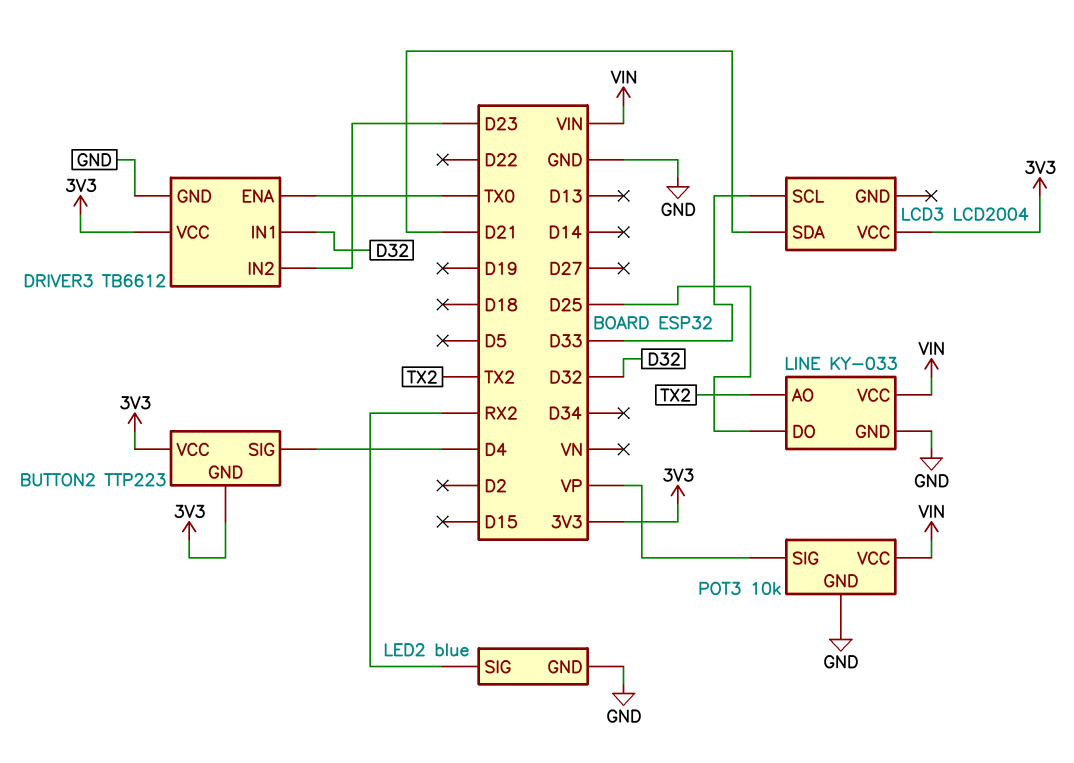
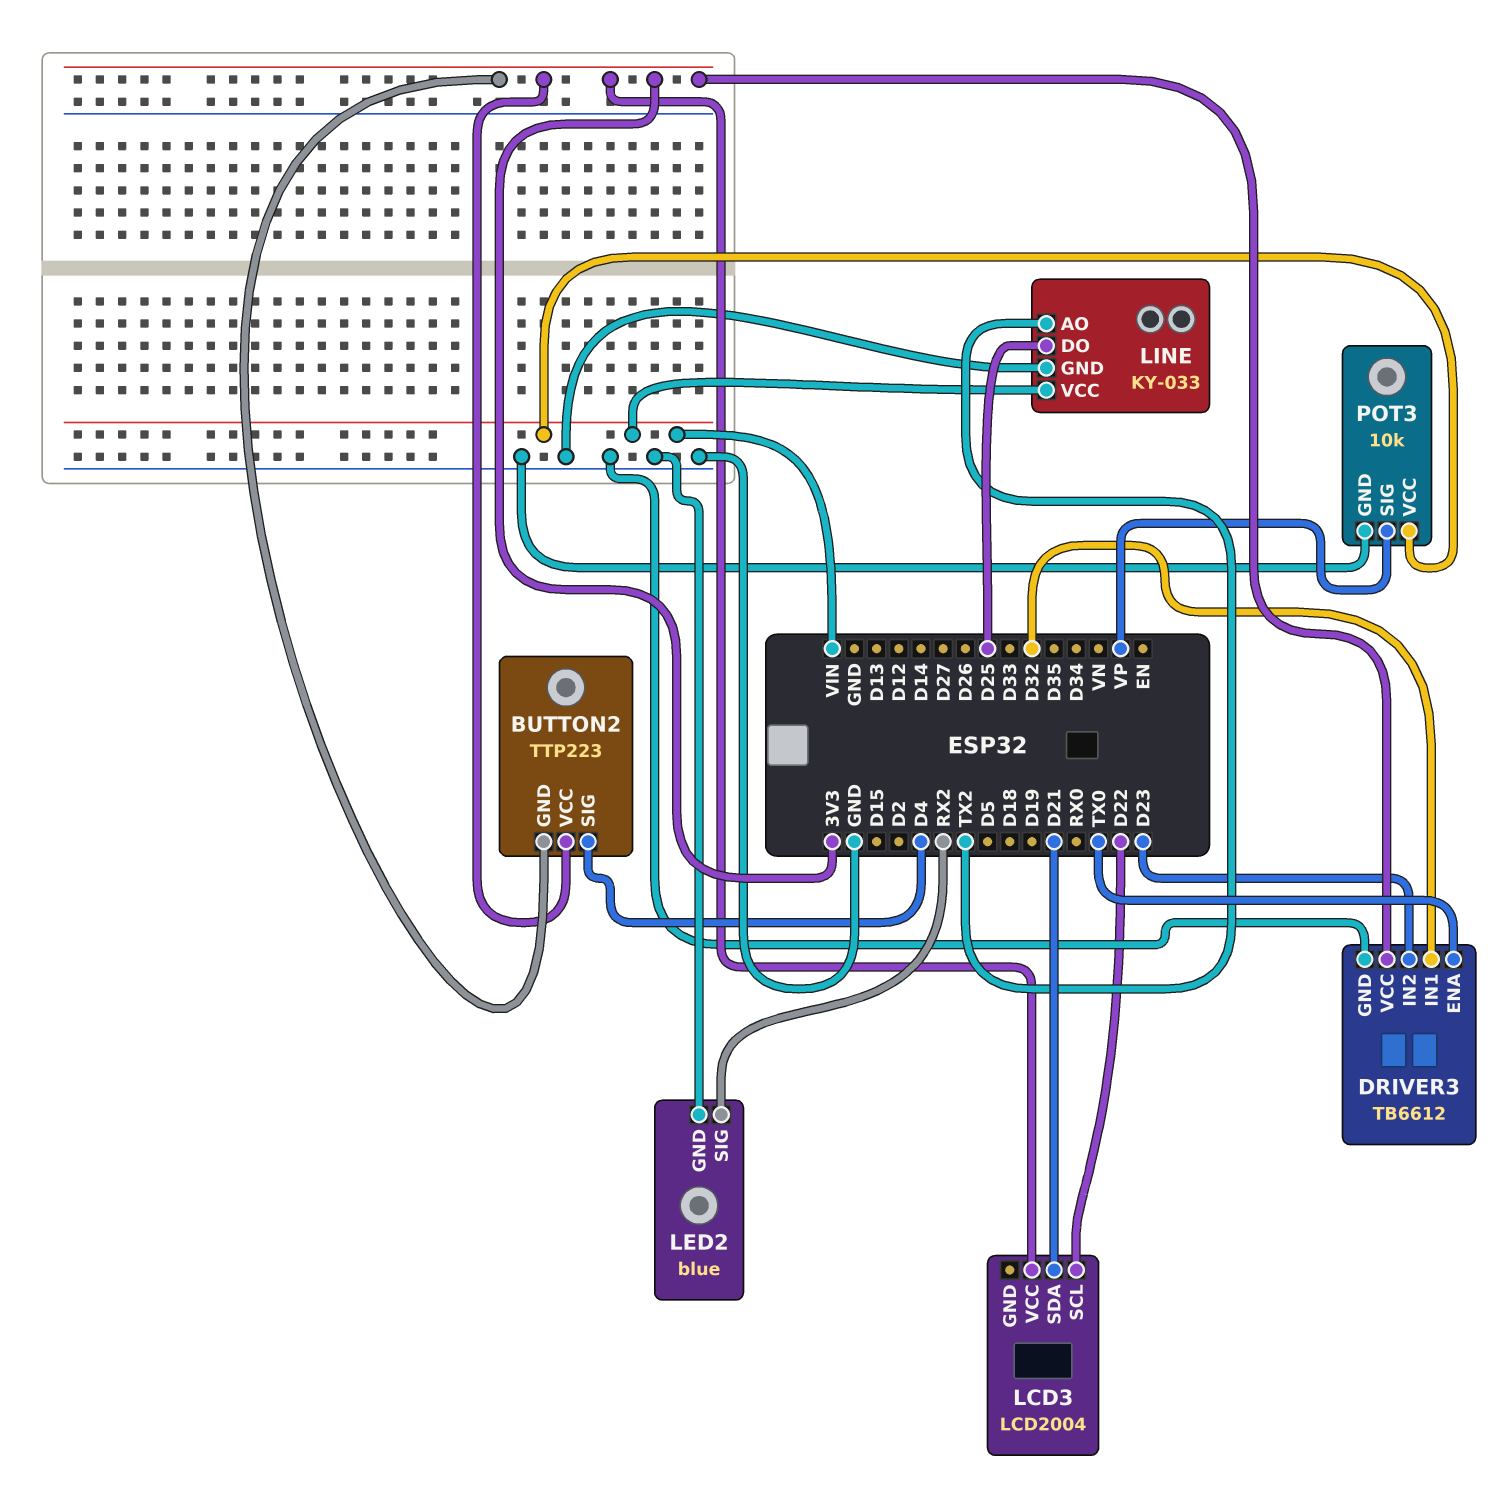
LCD3 pin SCL: D33 -> D22

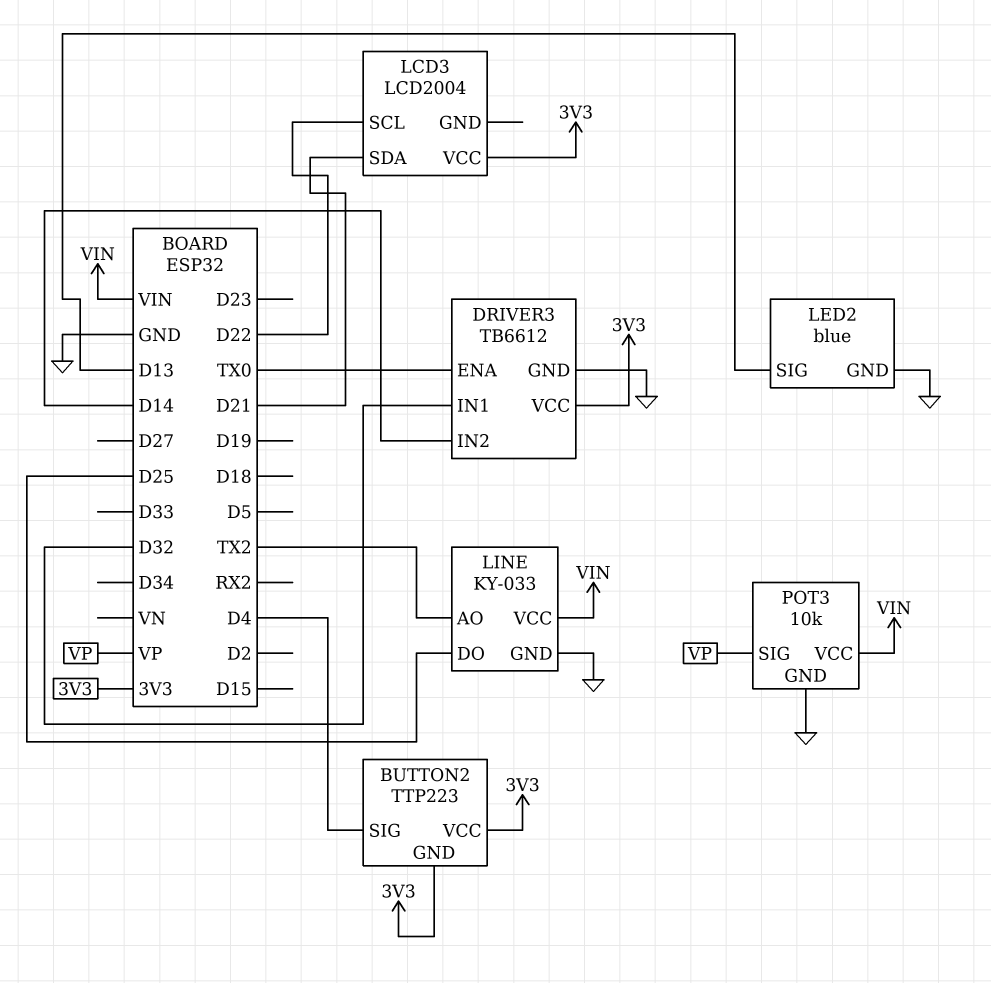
DRIVER3 pin IN2: D23 -> D14
LED2 pin SIG: RX2 -> D13

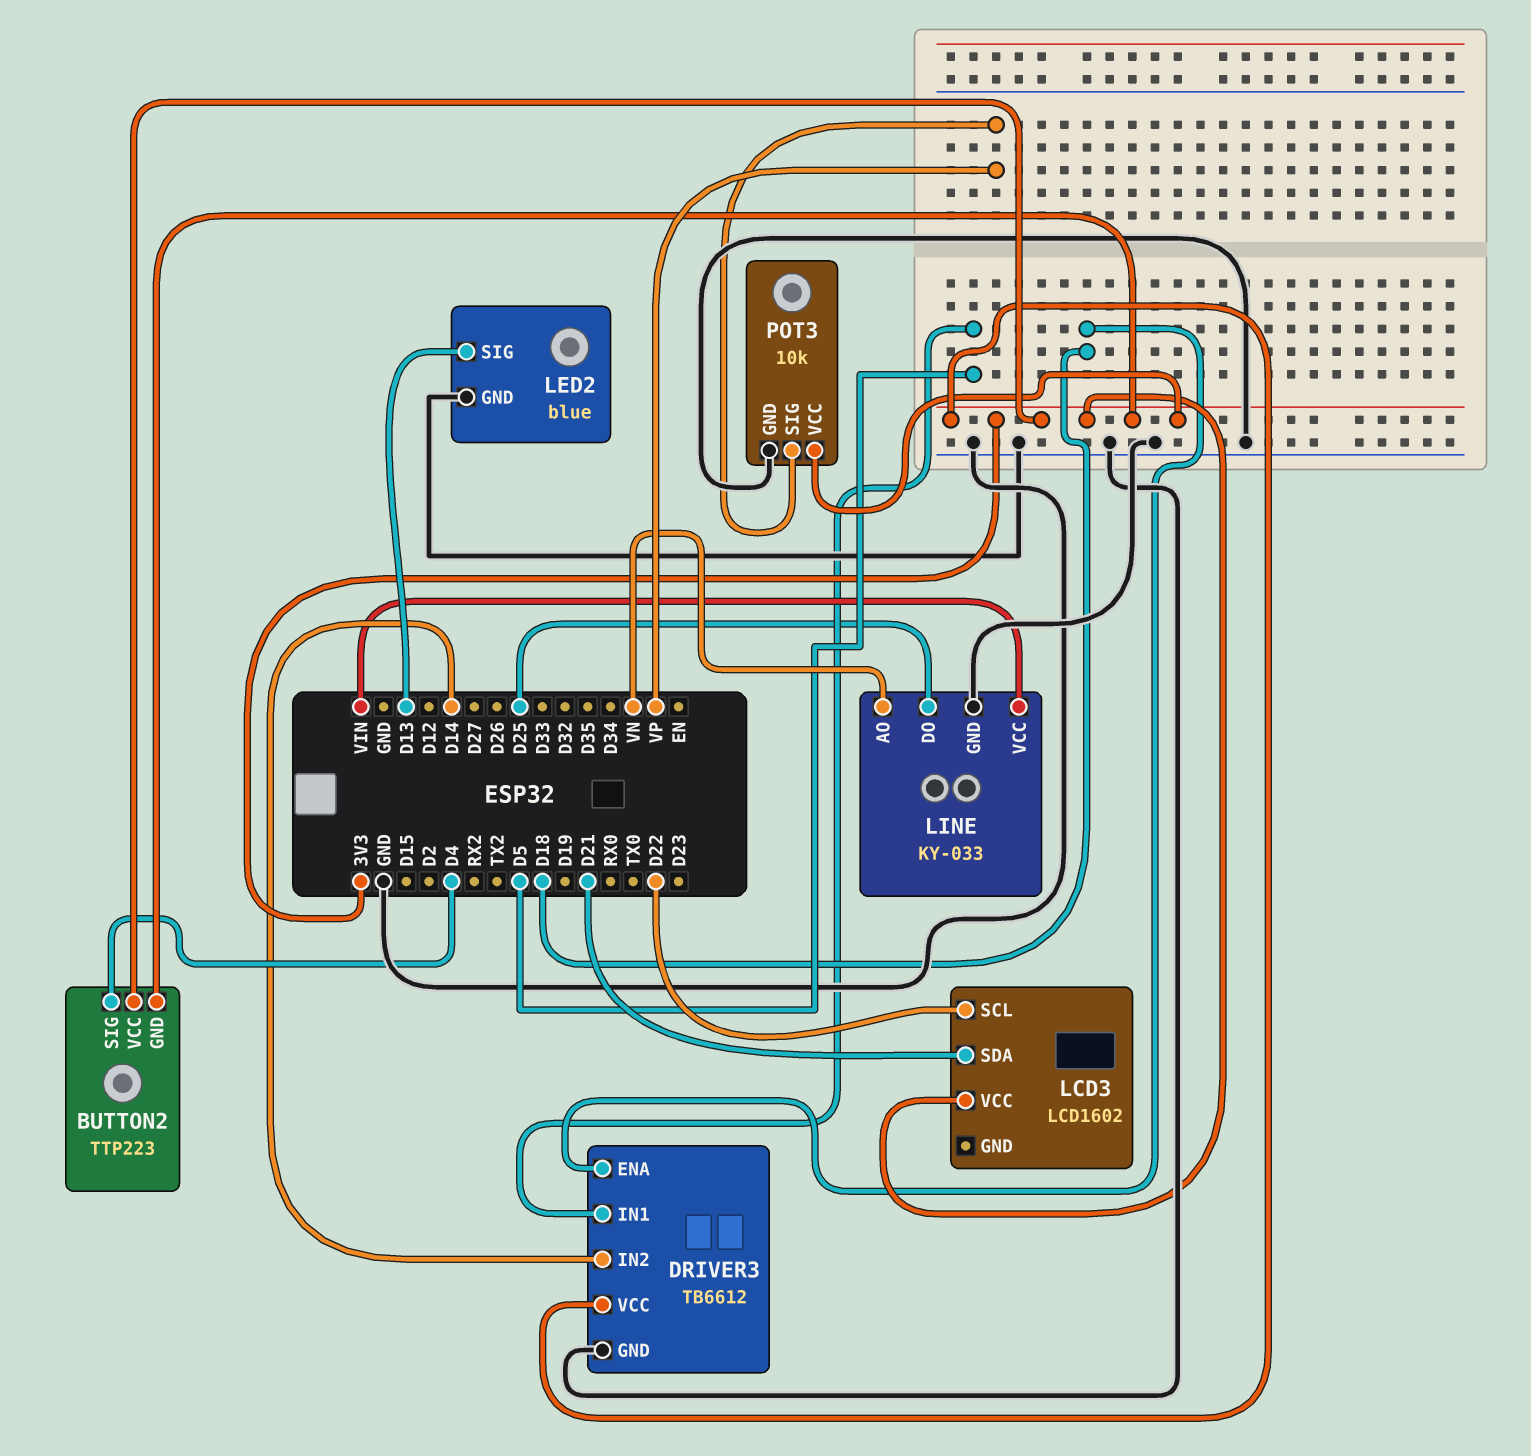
DRIVER3 pin ENA: TX0 -> D18
DRIVER3 pin IN1: D32 -> D5
LCD3: LCD2004 -> LCD1602
LINE pin AO: TX2 -> VN
POT3 pin VCC: VIN -> 3V3

